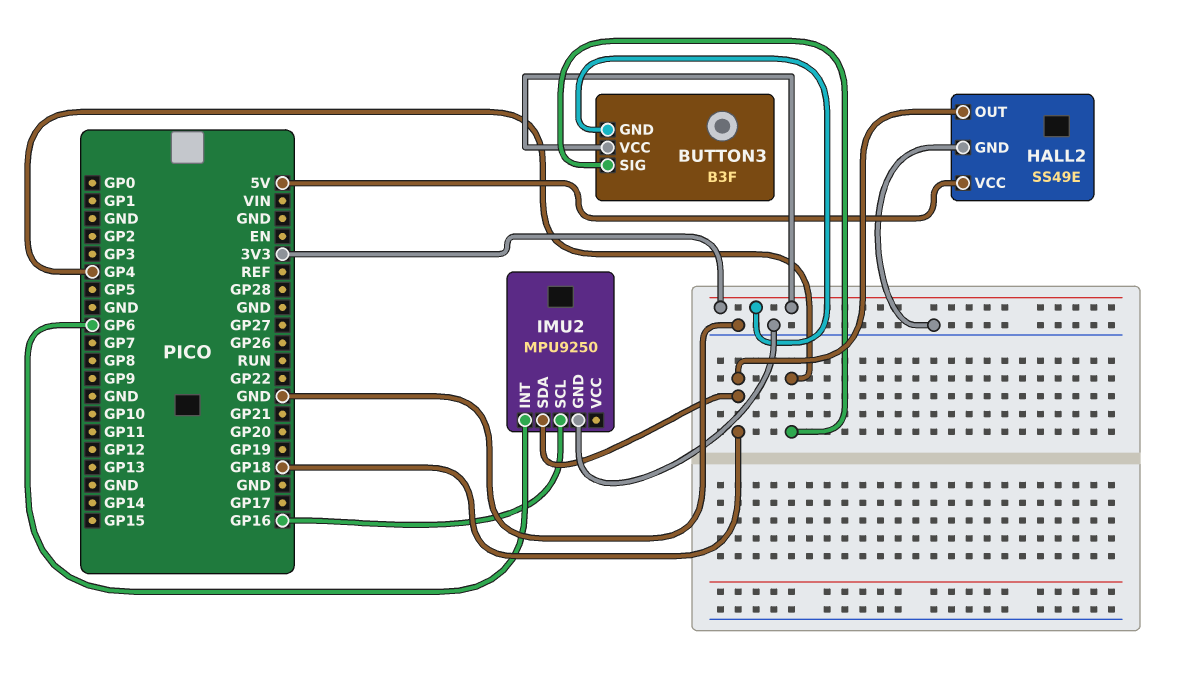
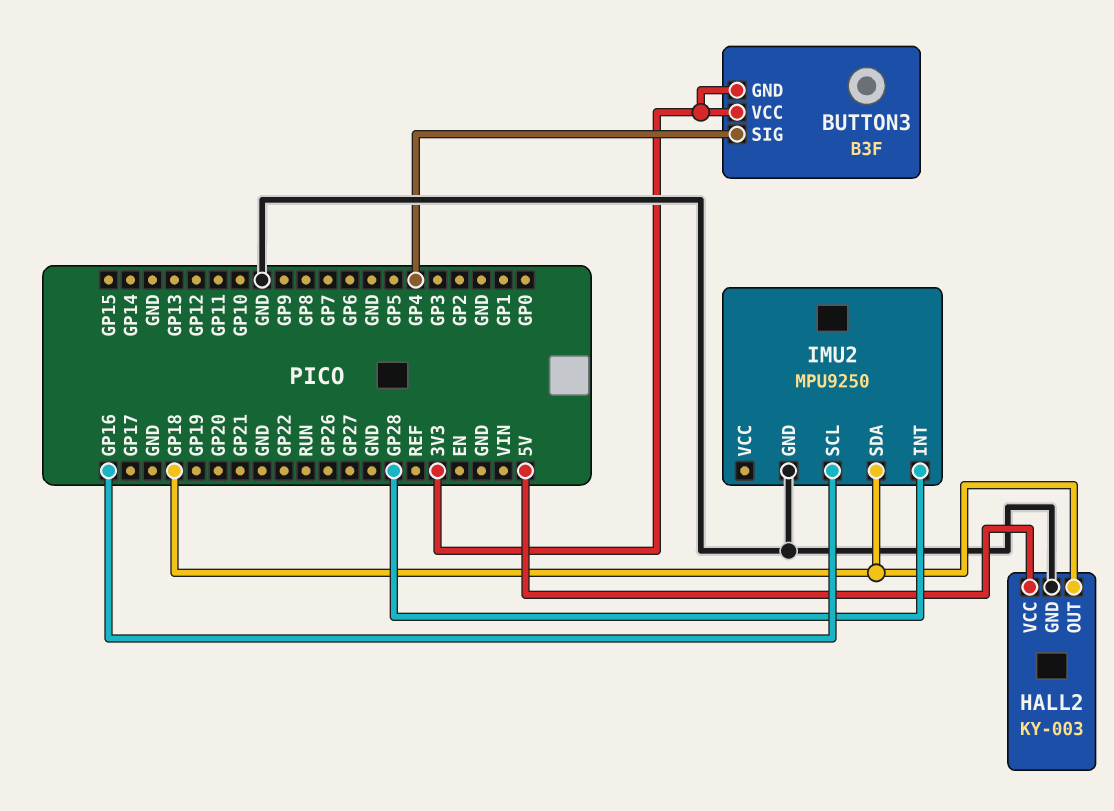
HALL2: SS49E -> KY-003
IMU2 pin INT: GP6 -> GP28

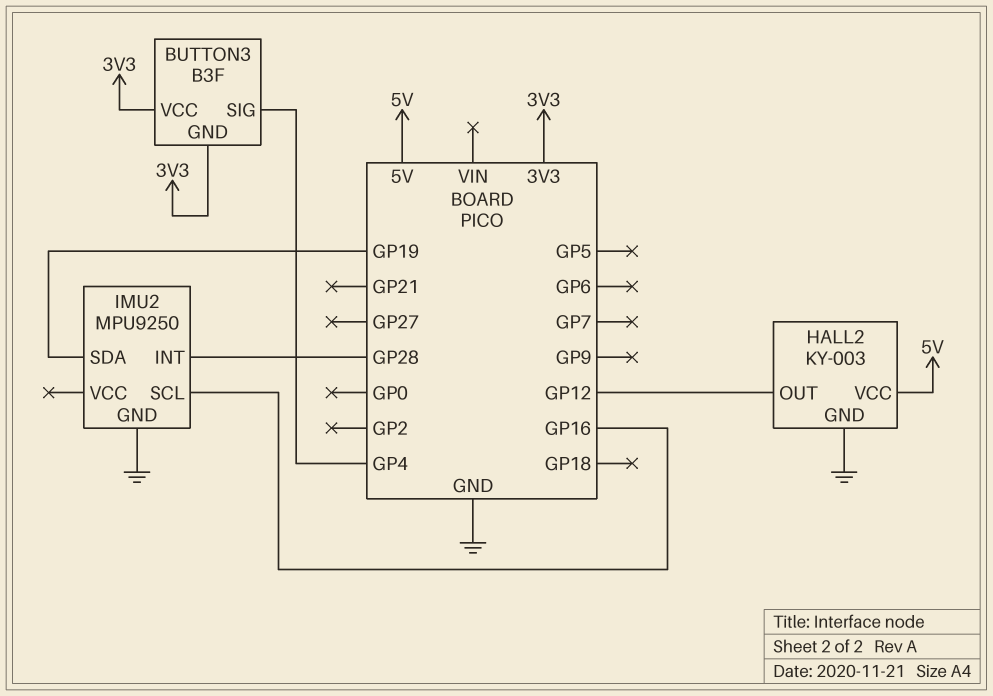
HALL2 pin OUT: GP18 -> GP12
IMU2 pin SDA: GP18 -> GP19

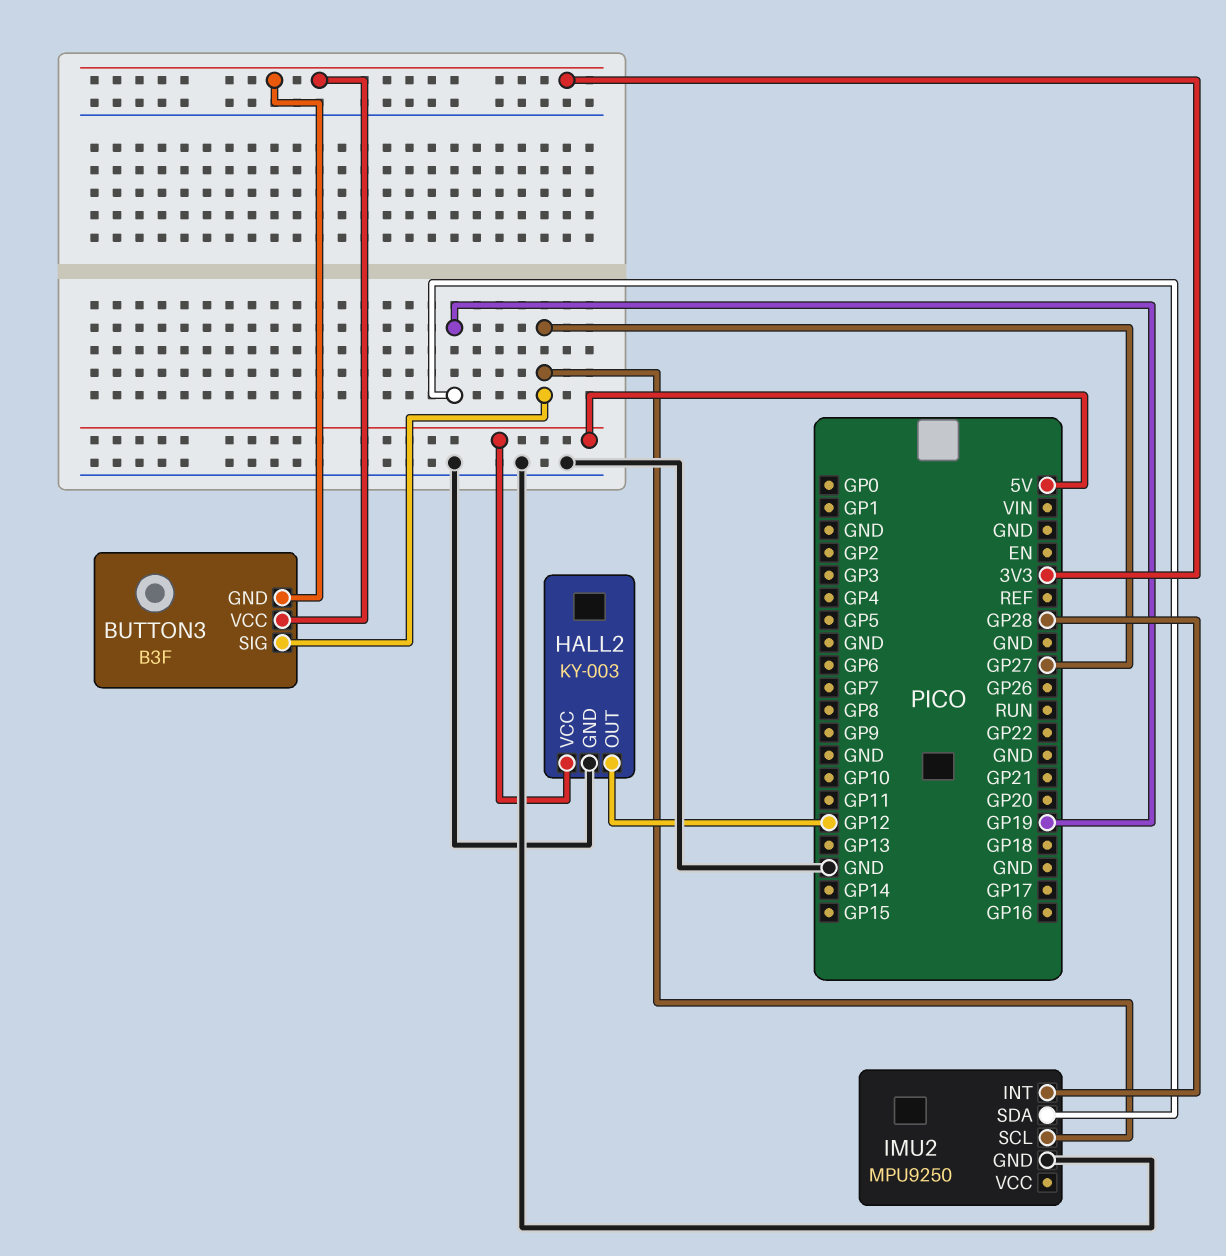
BUTTON3 pin SIG: GP4 -> GP27
IMU2 pin SCL: GP16 -> GP27

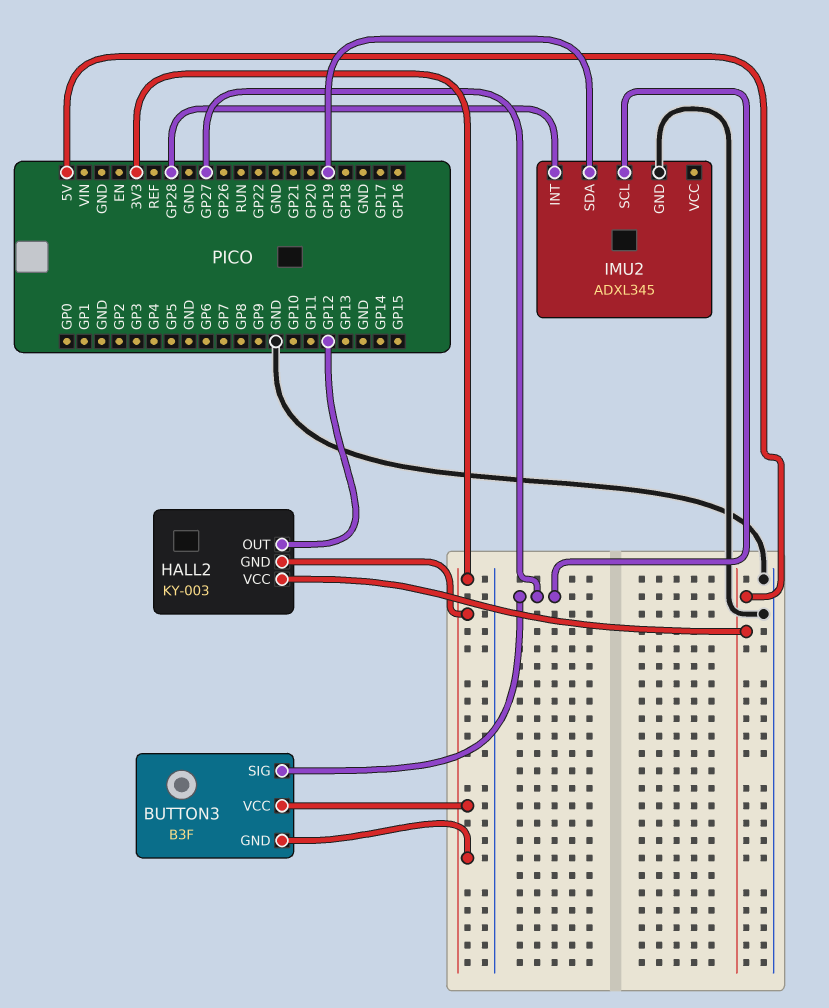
HALL2 pin GND: GND -> 3V3
IMU2: MPU9250 -> ADXL345

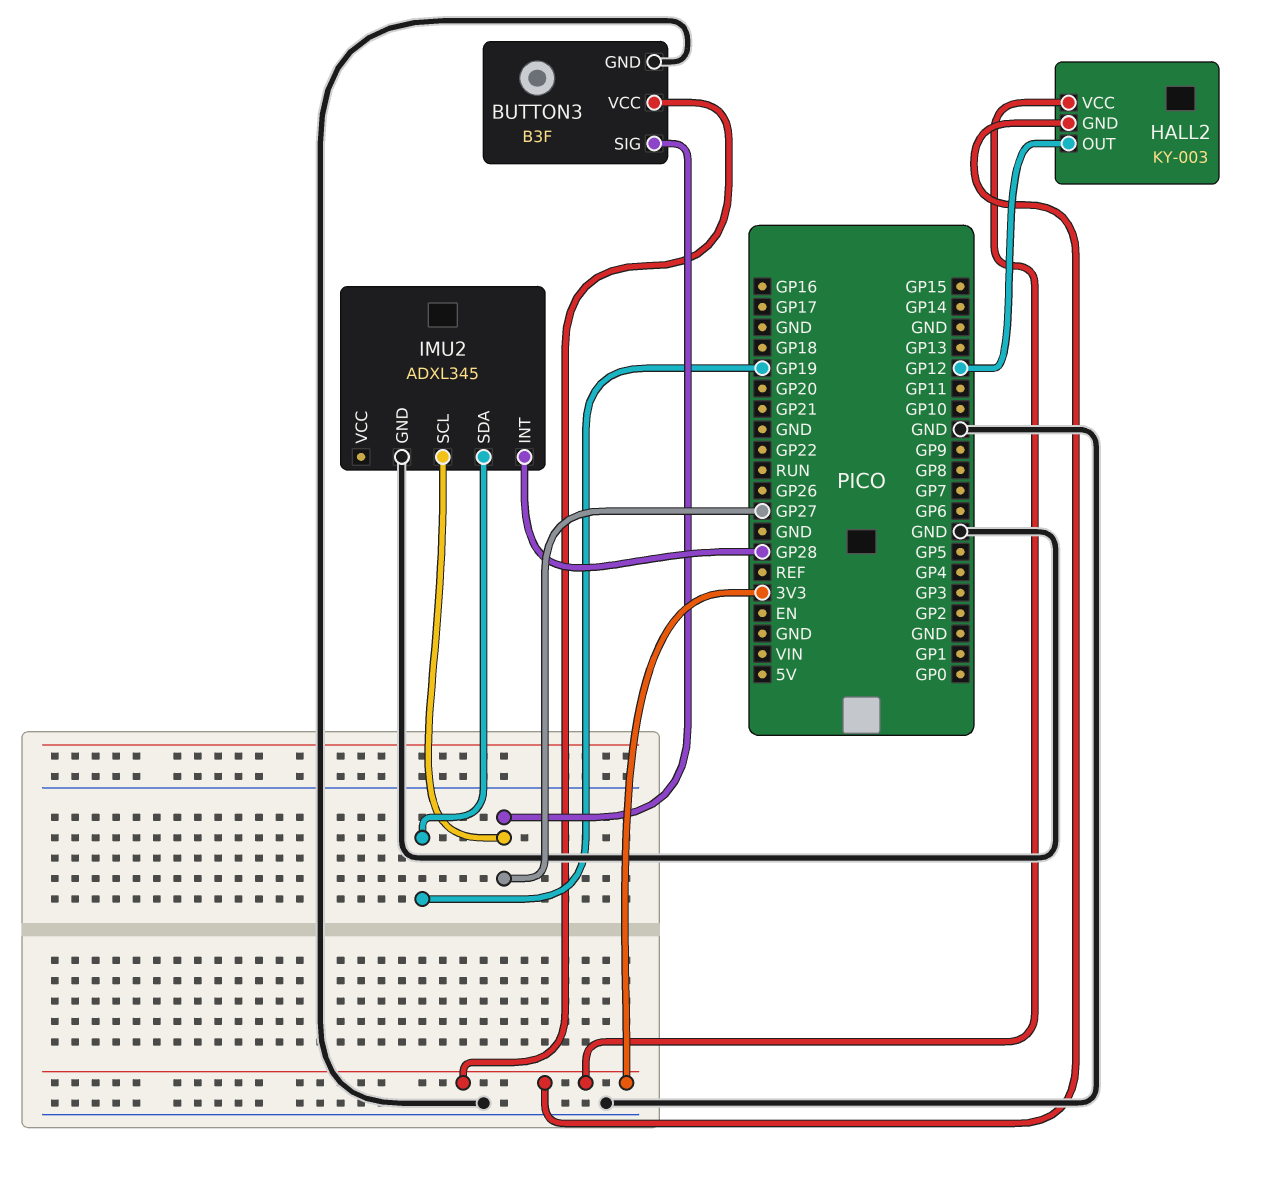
BUTTON3 pin GND: 3V3 -> GND
HALL2 pin VCC: 5V -> 3V3

